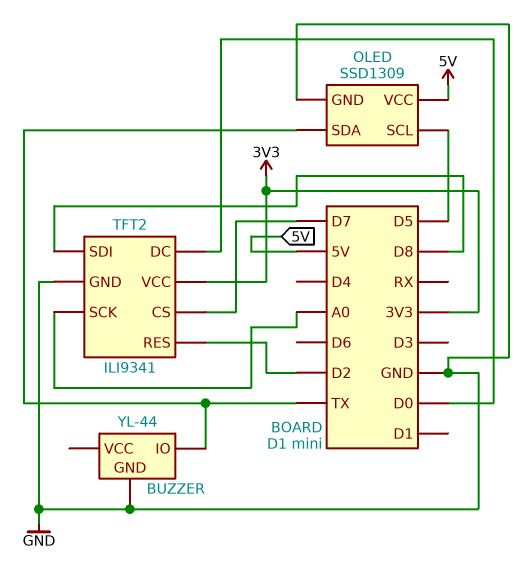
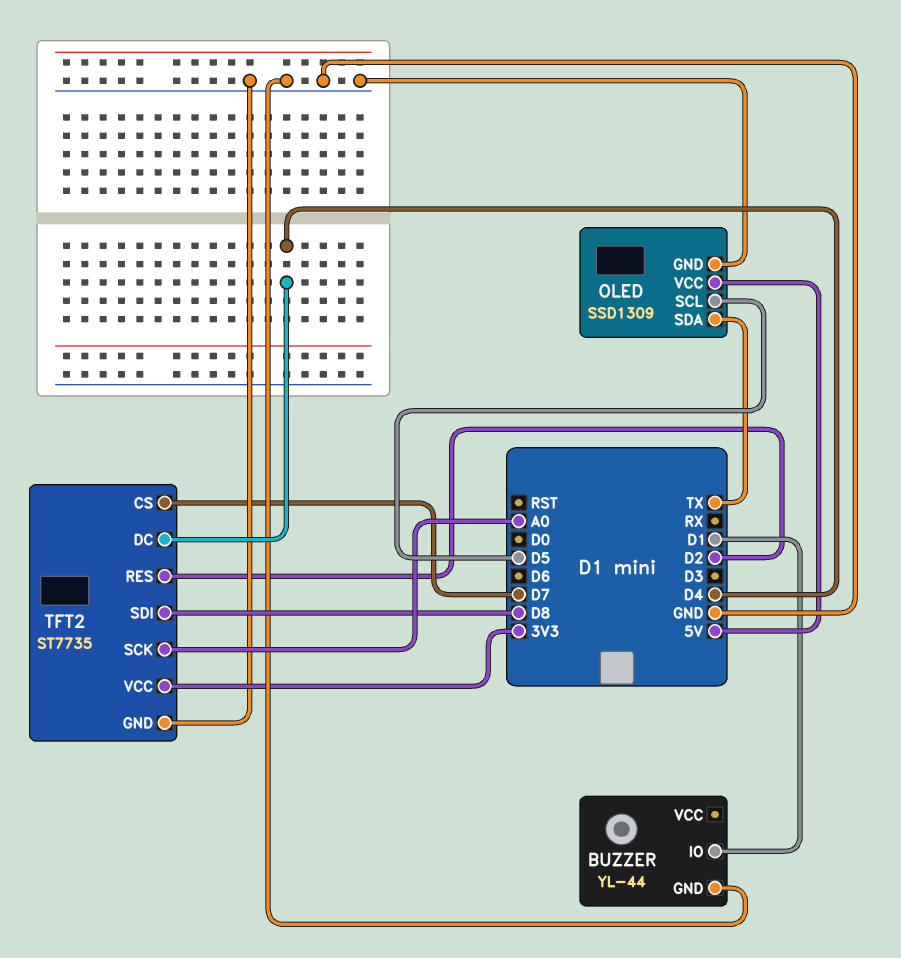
BUZZER pin IO: TX -> D1
TFT2: ILI9341 -> ST7735
TFT2 pin DC: D0 -> D4

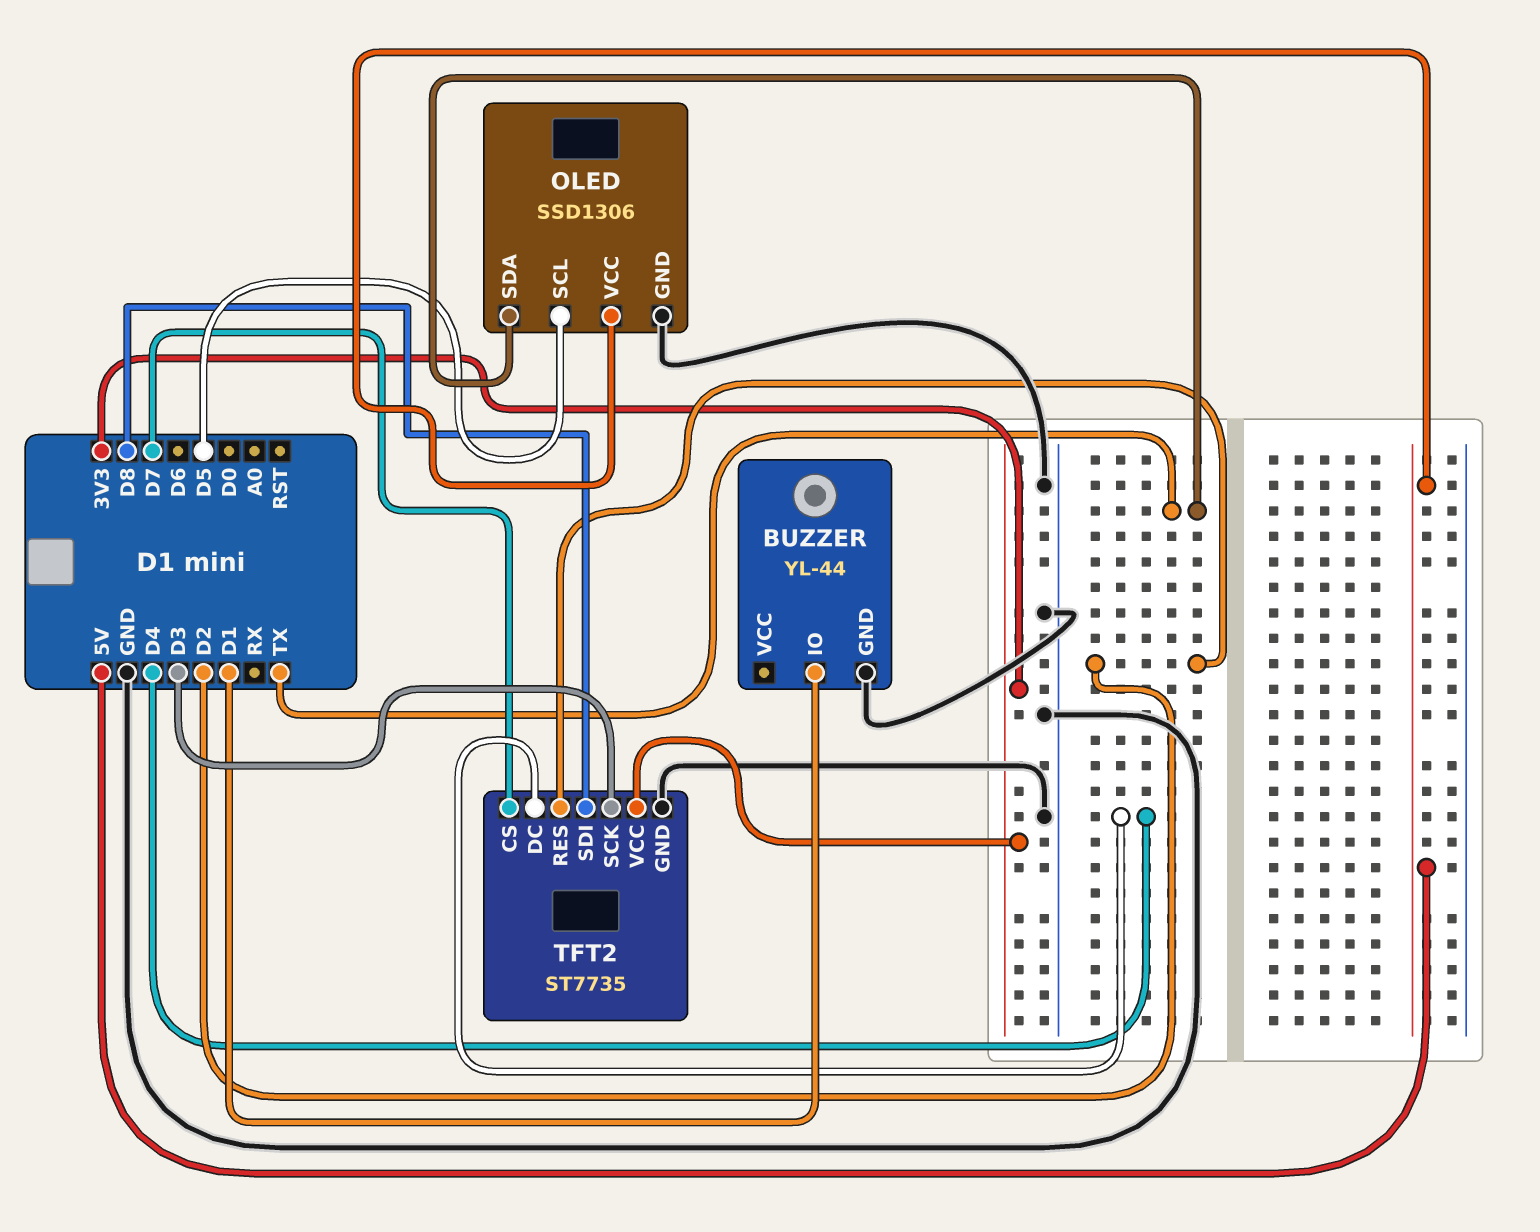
OLED: SSD1309 -> SSD1306
TFT2 pin SCK: A0 -> D3

